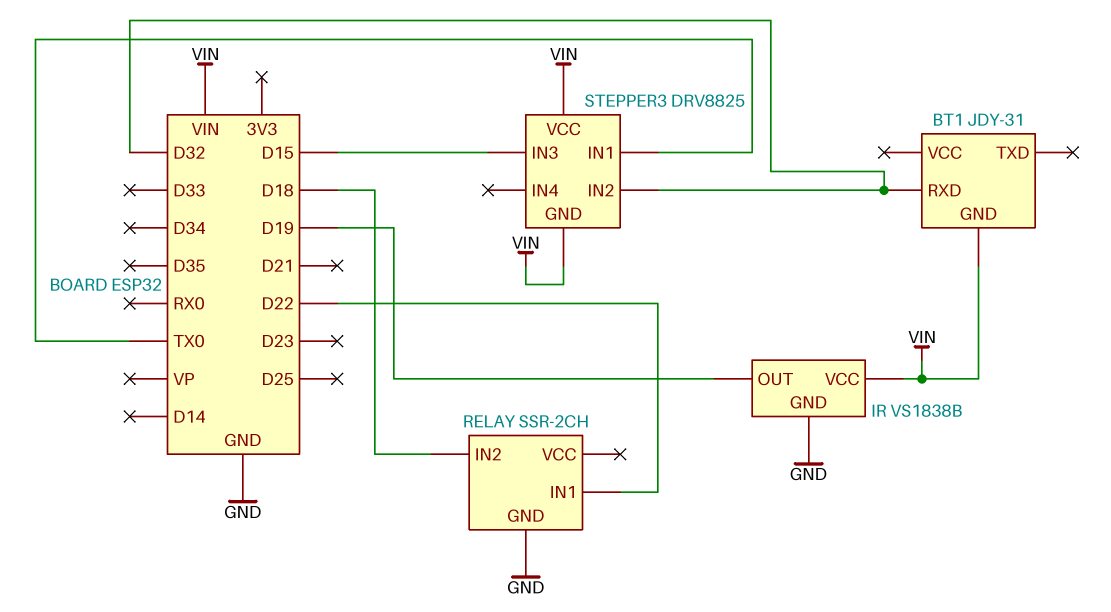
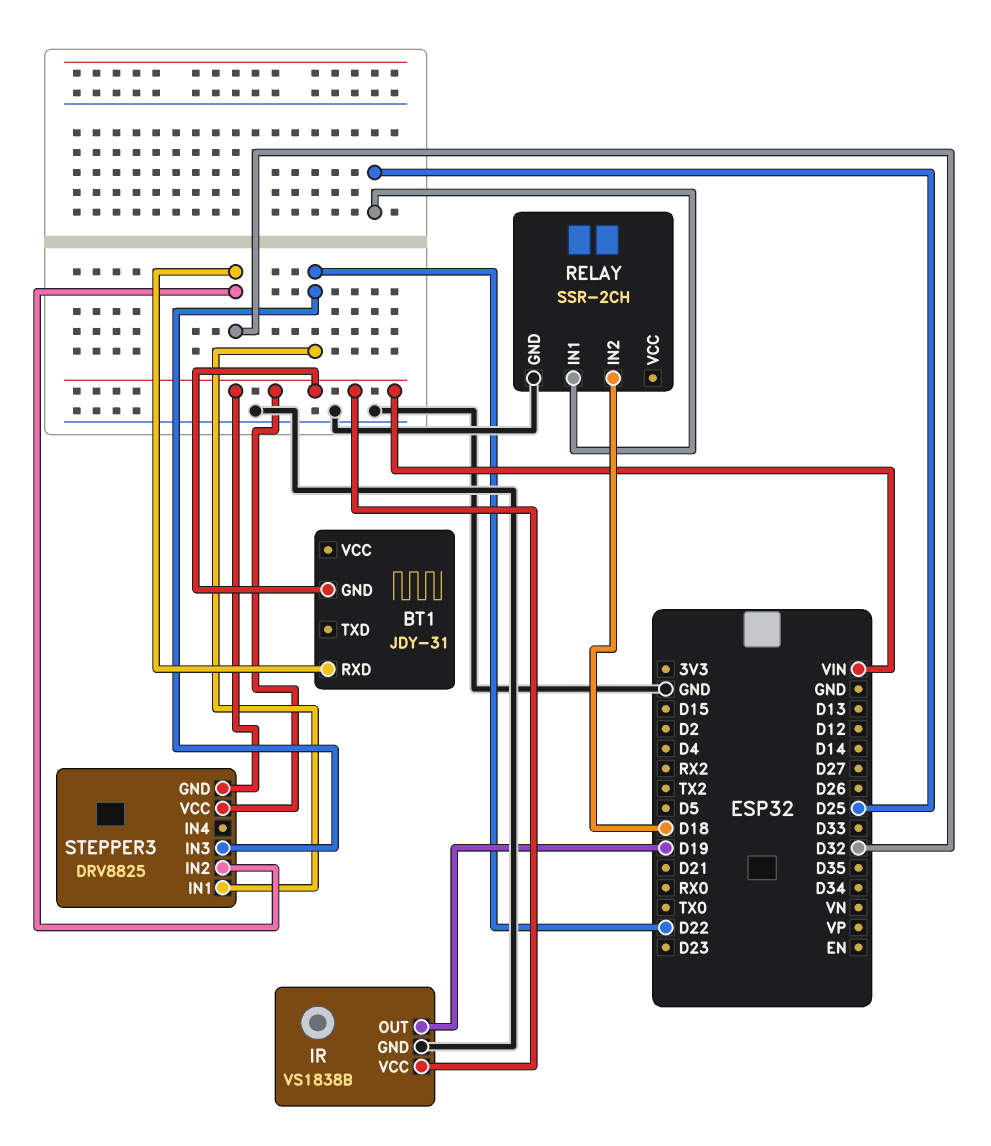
RELAY pin IN1: D22 -> D25
STEPPER3 pin IN1: TX0 -> D22
STEPPER3 pin IN3: D15 -> D22

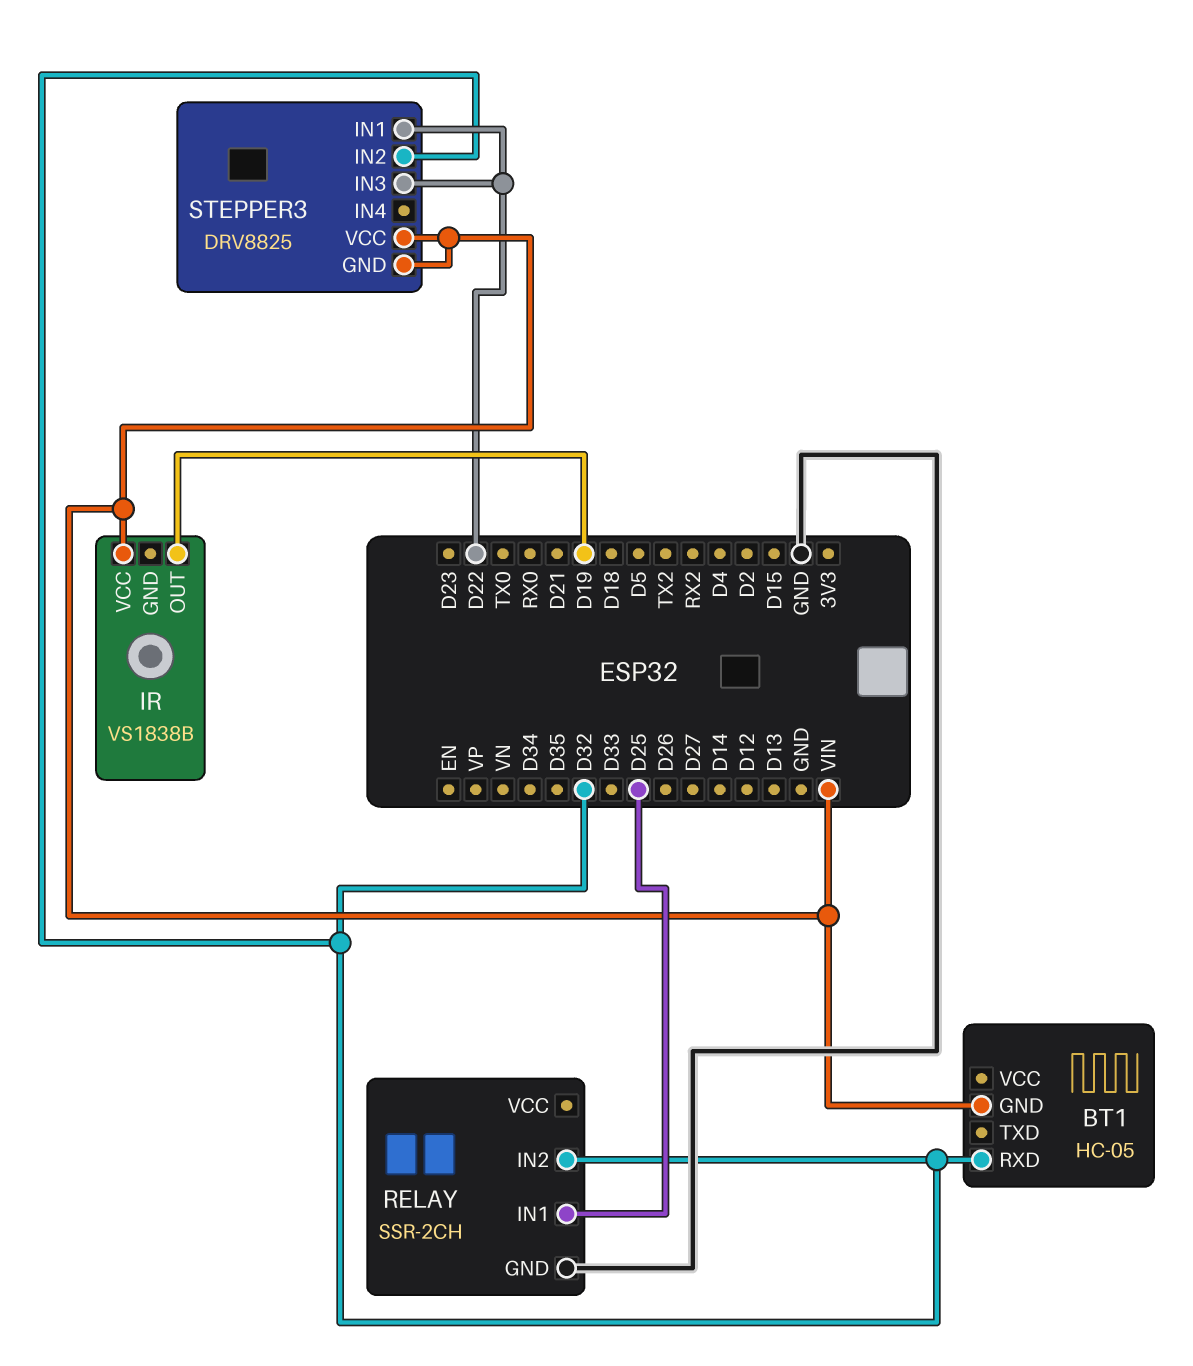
BT1: JDY-31 -> HC-05
IR pin GND: GND -> none
RELAY pin IN2: D18 -> D32

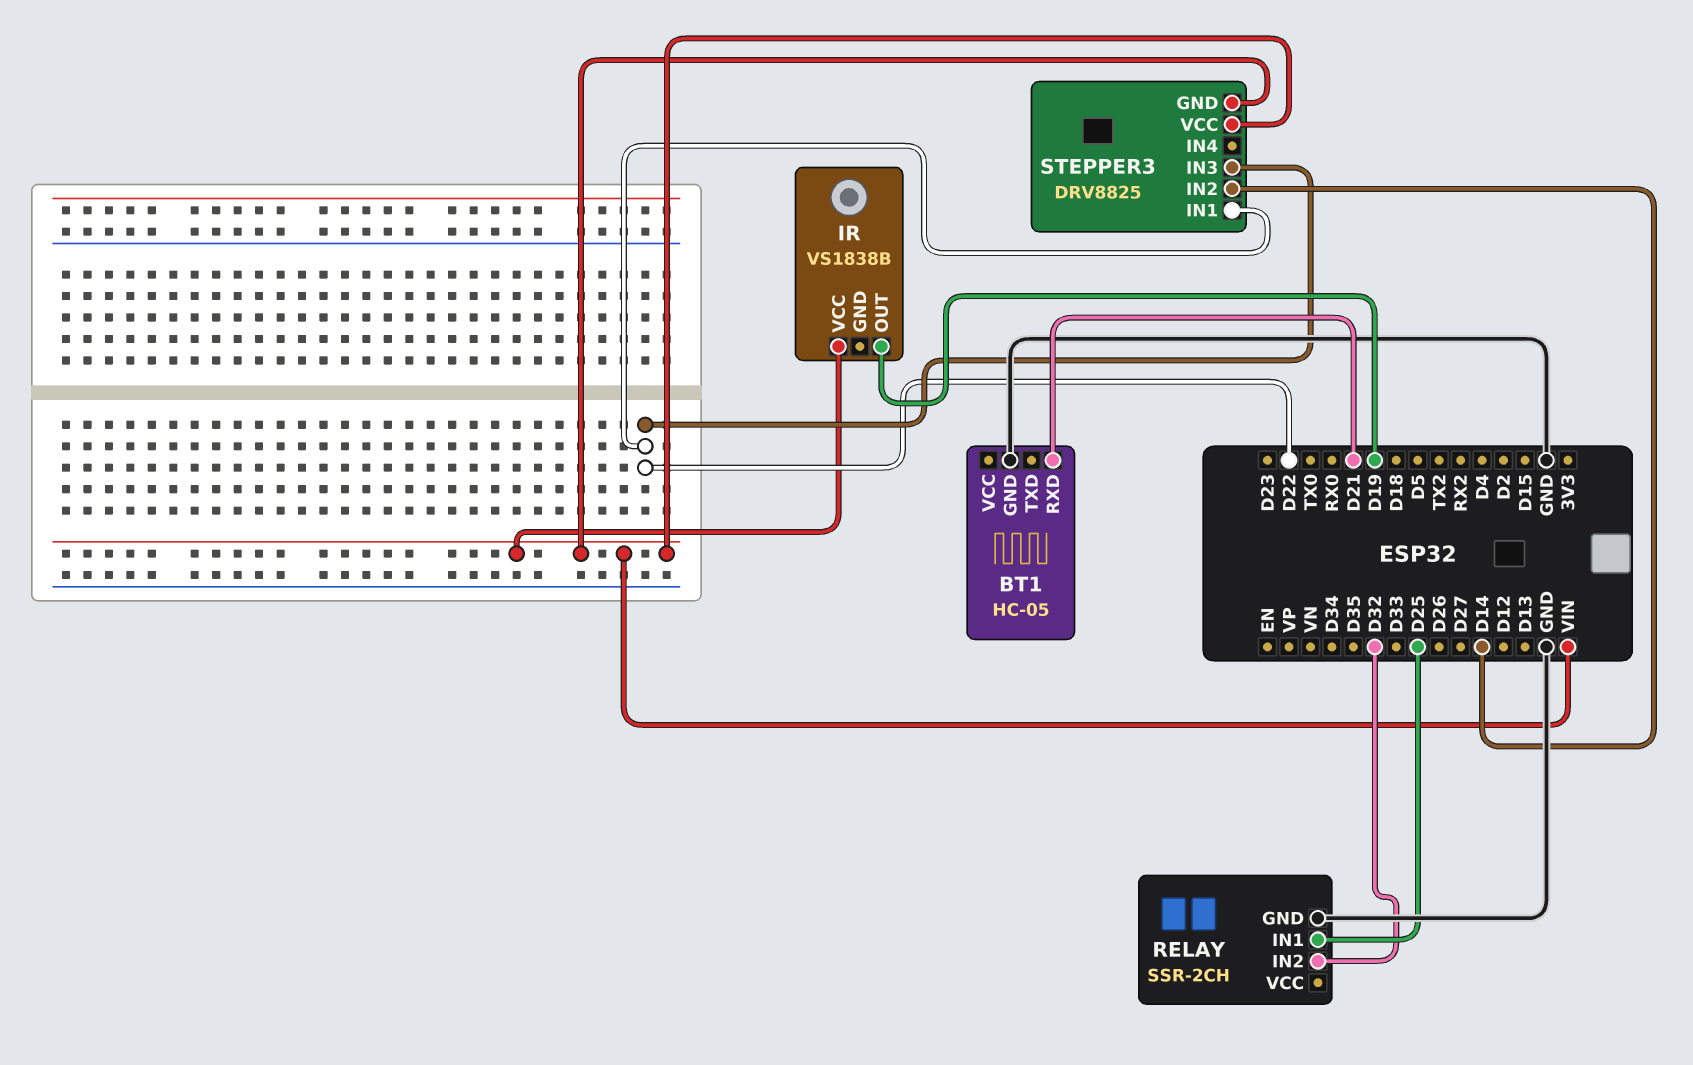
BT1 pin GND: VIN -> GND
BT1 pin RXD: D32 -> D21
STEPPER3 pin IN2: D32 -> D14

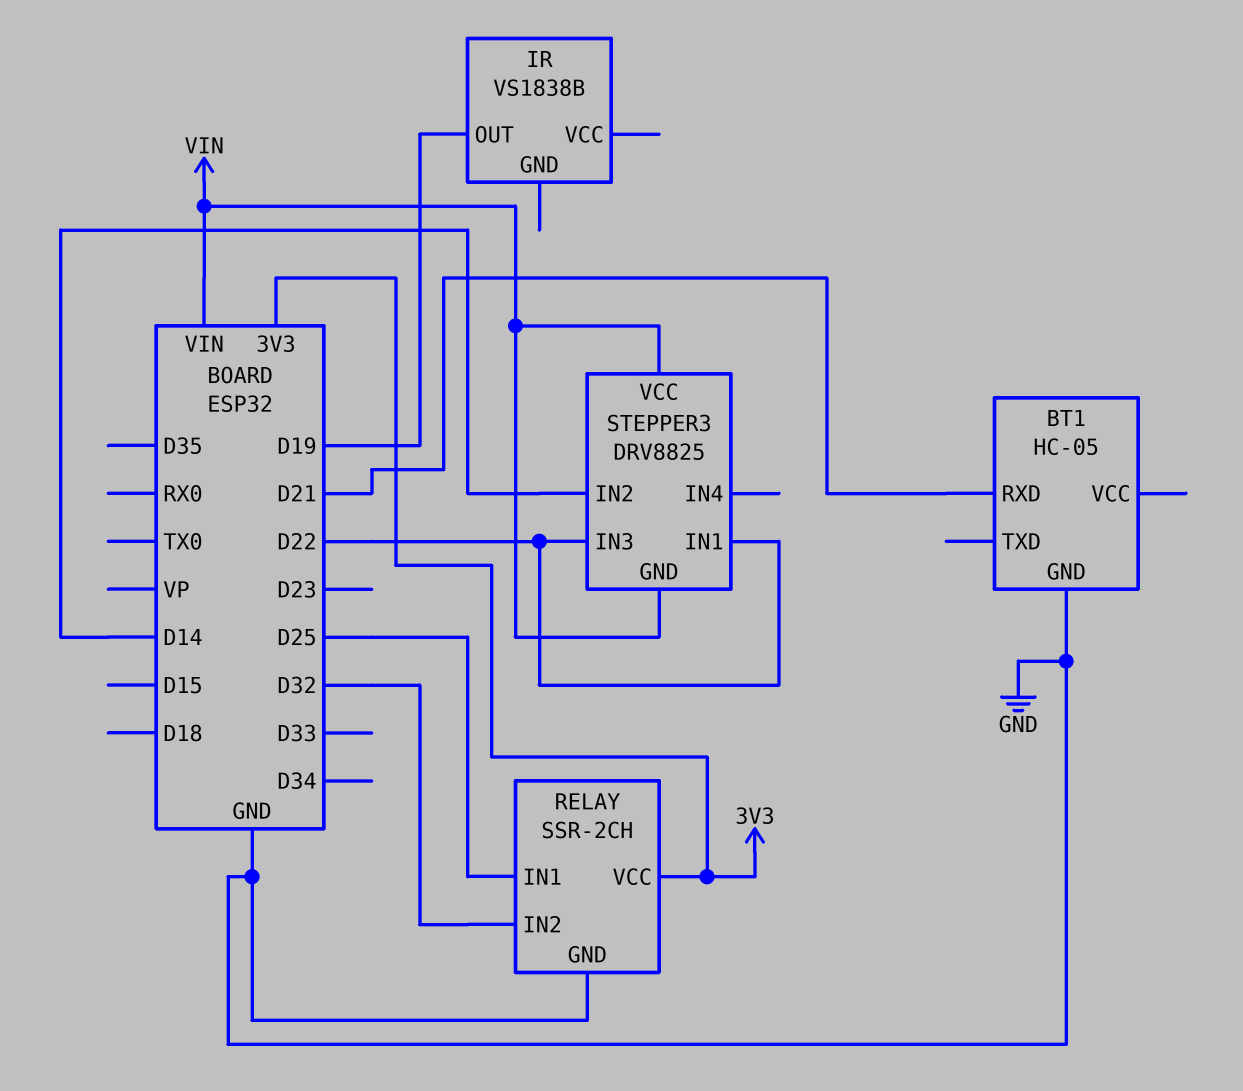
IR pin VCC: VIN -> none
RELAY pin VCC: none -> 3V3

